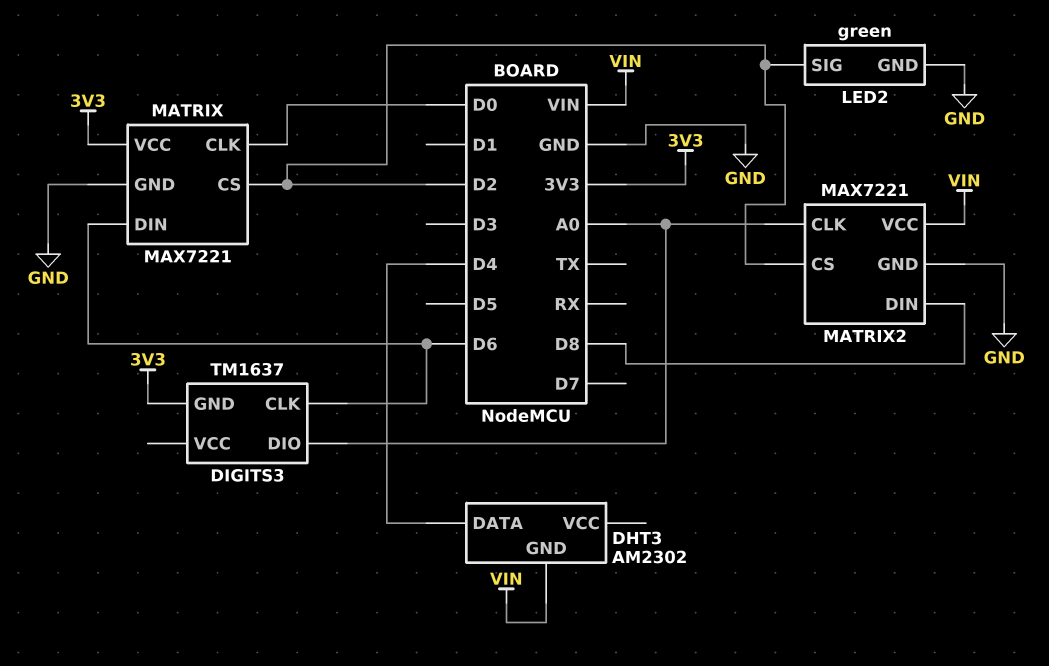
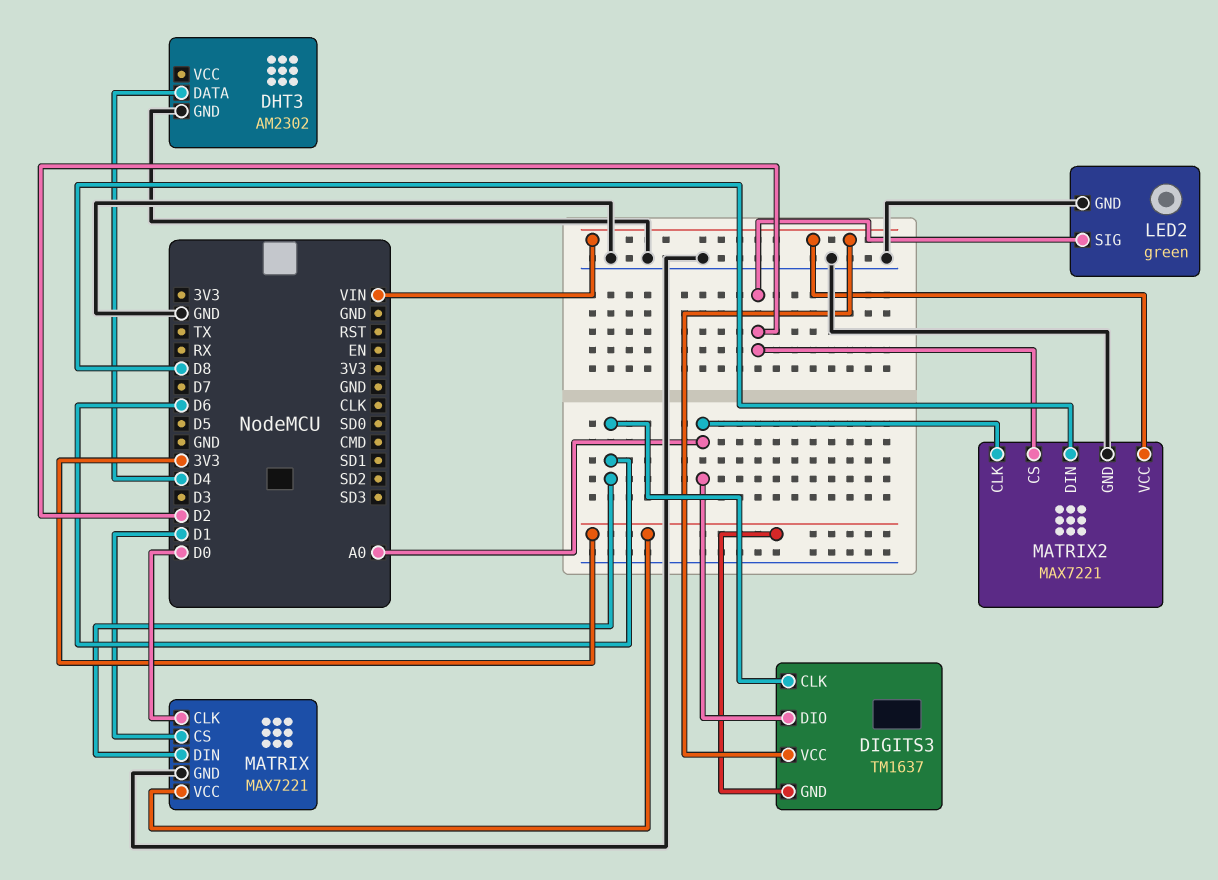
DHT3 pin GND: VIN -> GND
DIGITS3 pin VCC: none -> VIN
MATRIX pin CS: D2 -> D1

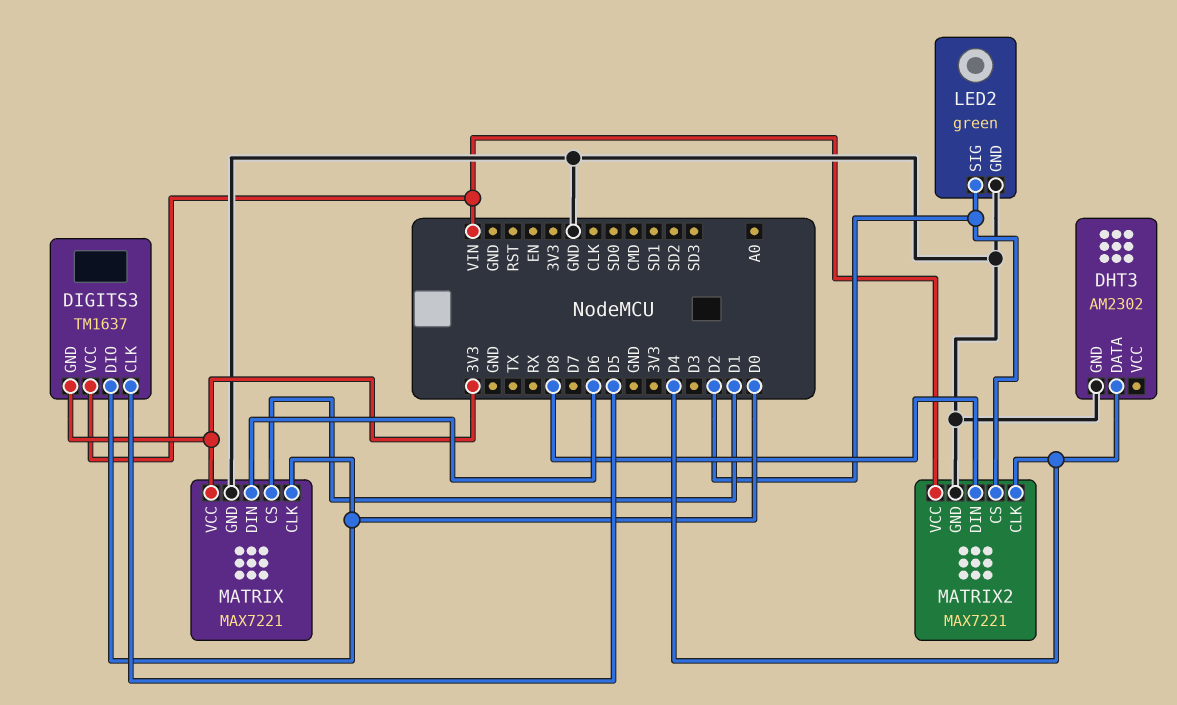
DIGITS3 pin CLK: D6 -> D5
DIGITS3 pin DIO: A0 -> D0
MATRIX2 pin CLK: A0 -> D4

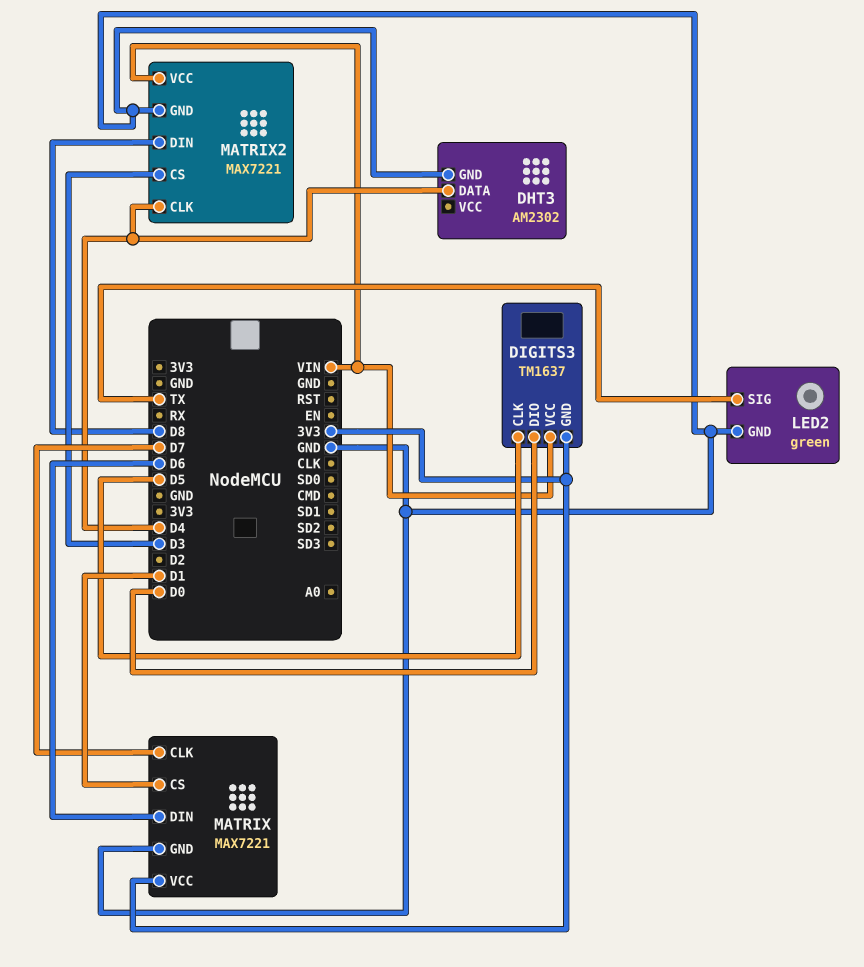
LED2 pin SIG: D2 -> TX
MATRIX pin CLK: D0 -> D7
MATRIX2 pin CS: D2 -> D3

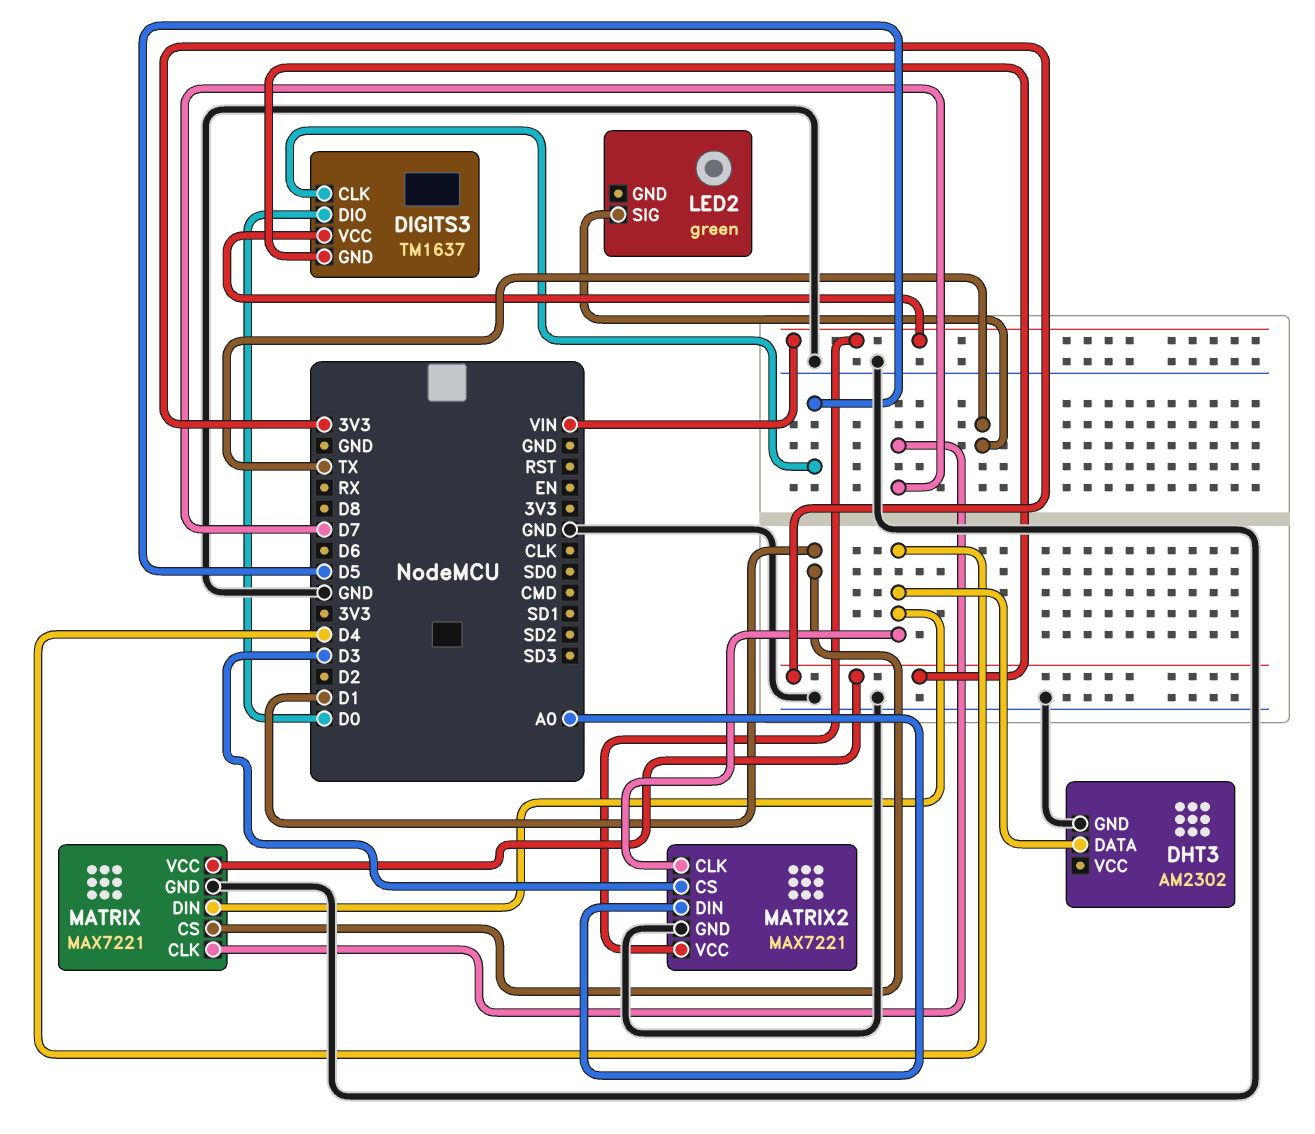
LED2 pin GND: GND -> none
MATRIX pin DIN: D6 -> D4
MATRIX2 pin DIN: D8 -> A0

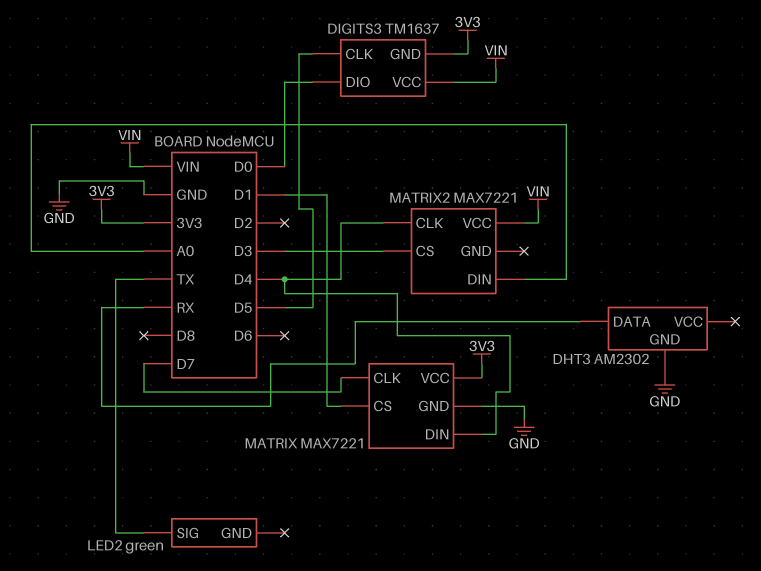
DHT3 pin DATA: D4 -> RX
MATRIX2 pin GND: GND -> none

